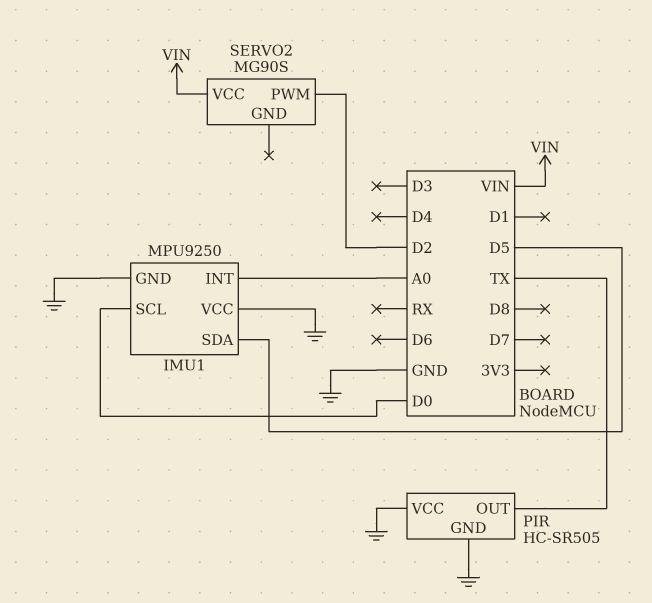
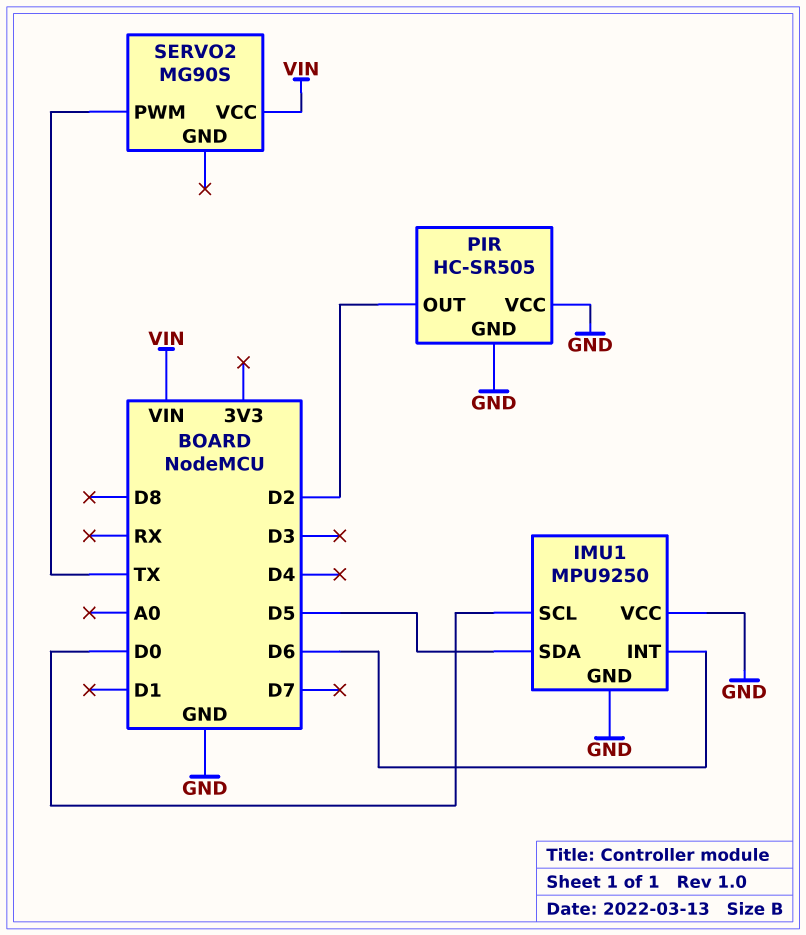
IMU1 pin INT: A0 -> D6
PIR pin OUT: TX -> D2
SERVO2 pin PWM: D2 -> TX

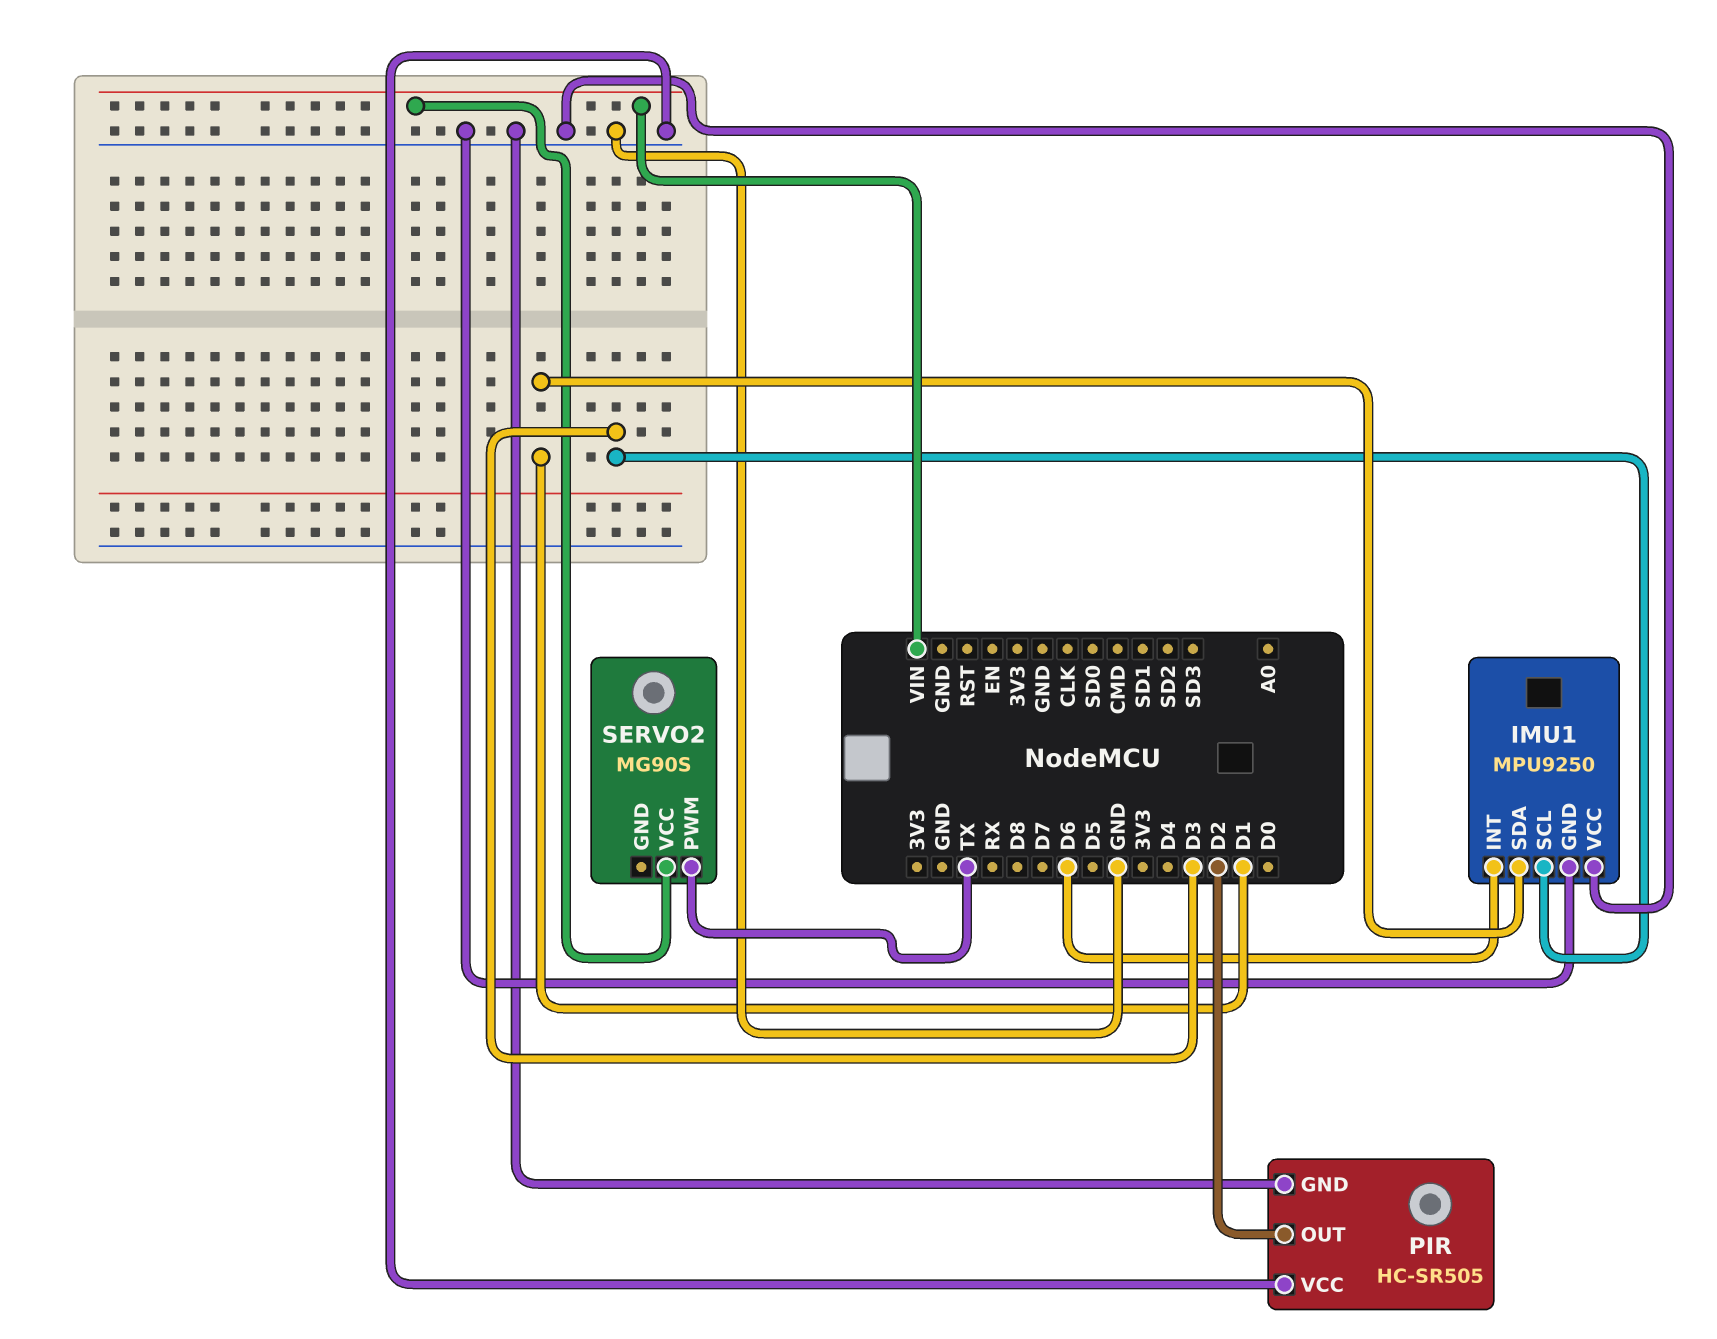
IMU1 pin SCL: D0 -> D3
IMU1 pin SDA: D5 -> D1

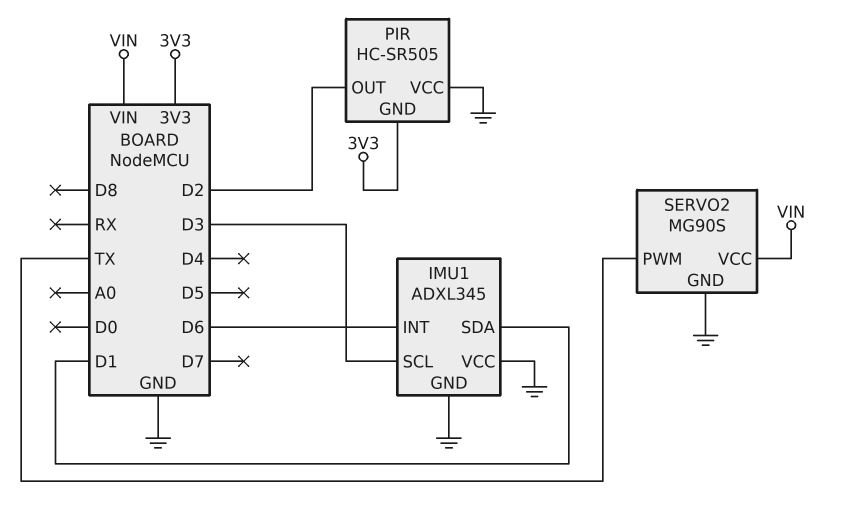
IMU1: MPU9250 -> ADXL345
PIR pin GND: GND -> 3V3
SERVO2 pin GND: none -> GND

